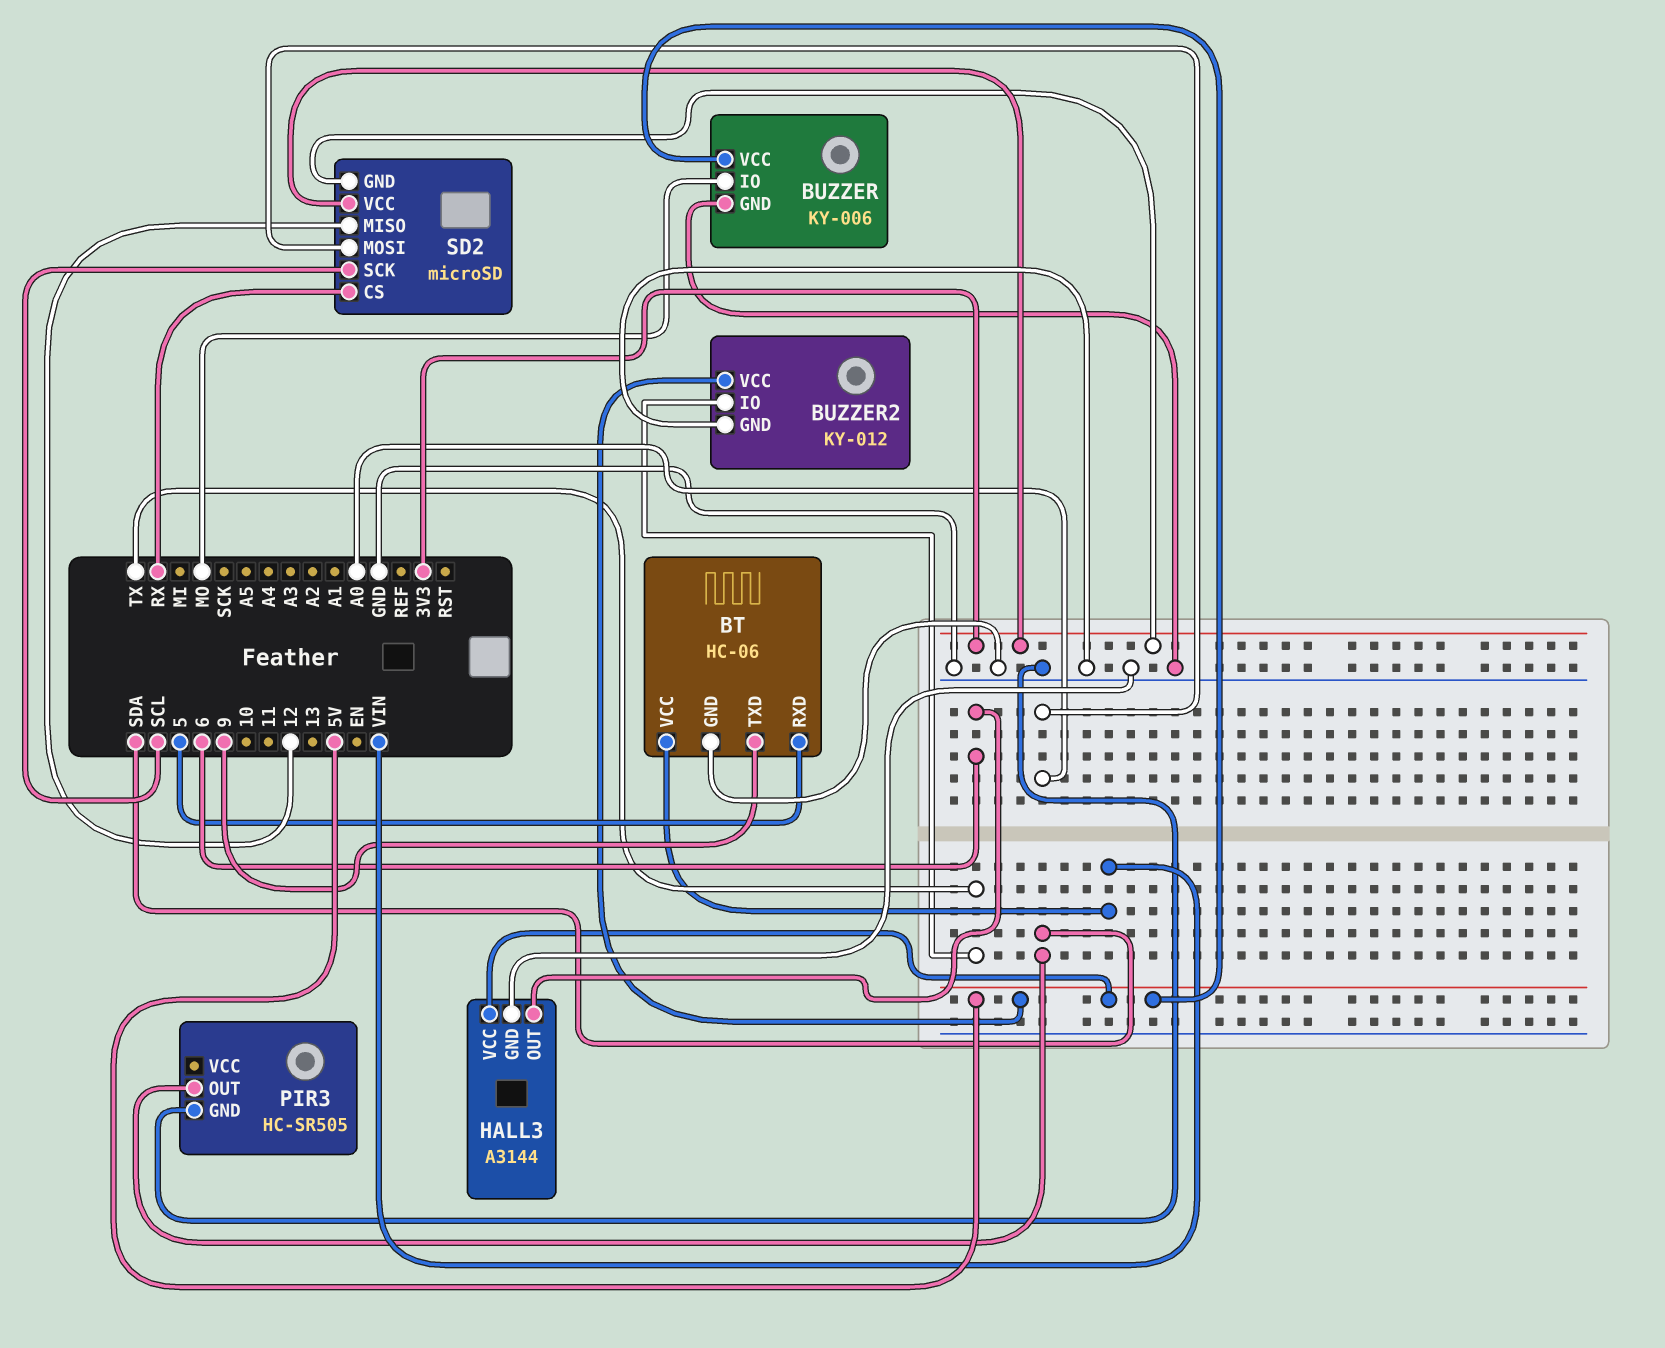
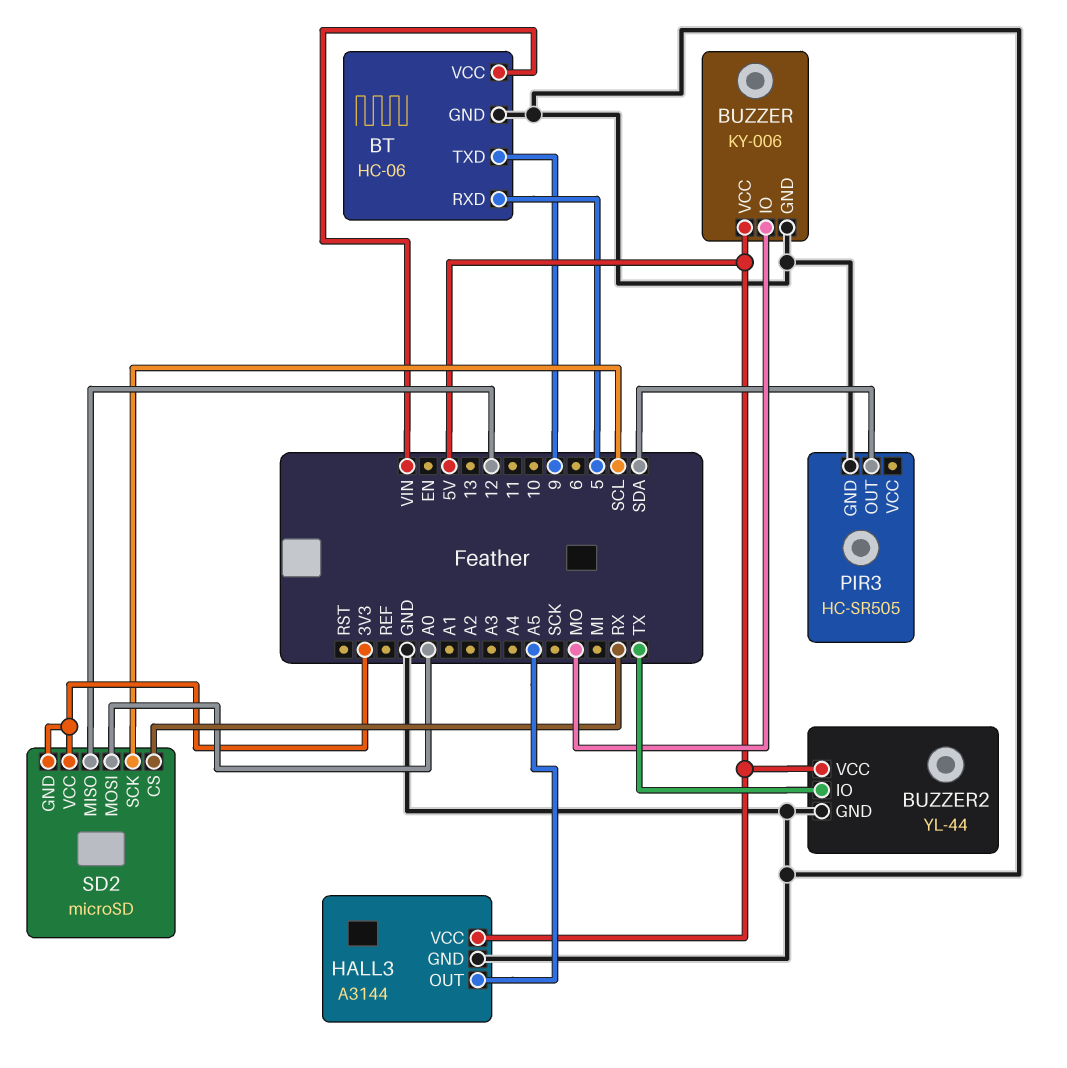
BUZZER2: KY-012 -> YL-44
HALL3 pin OUT: 6 -> A5

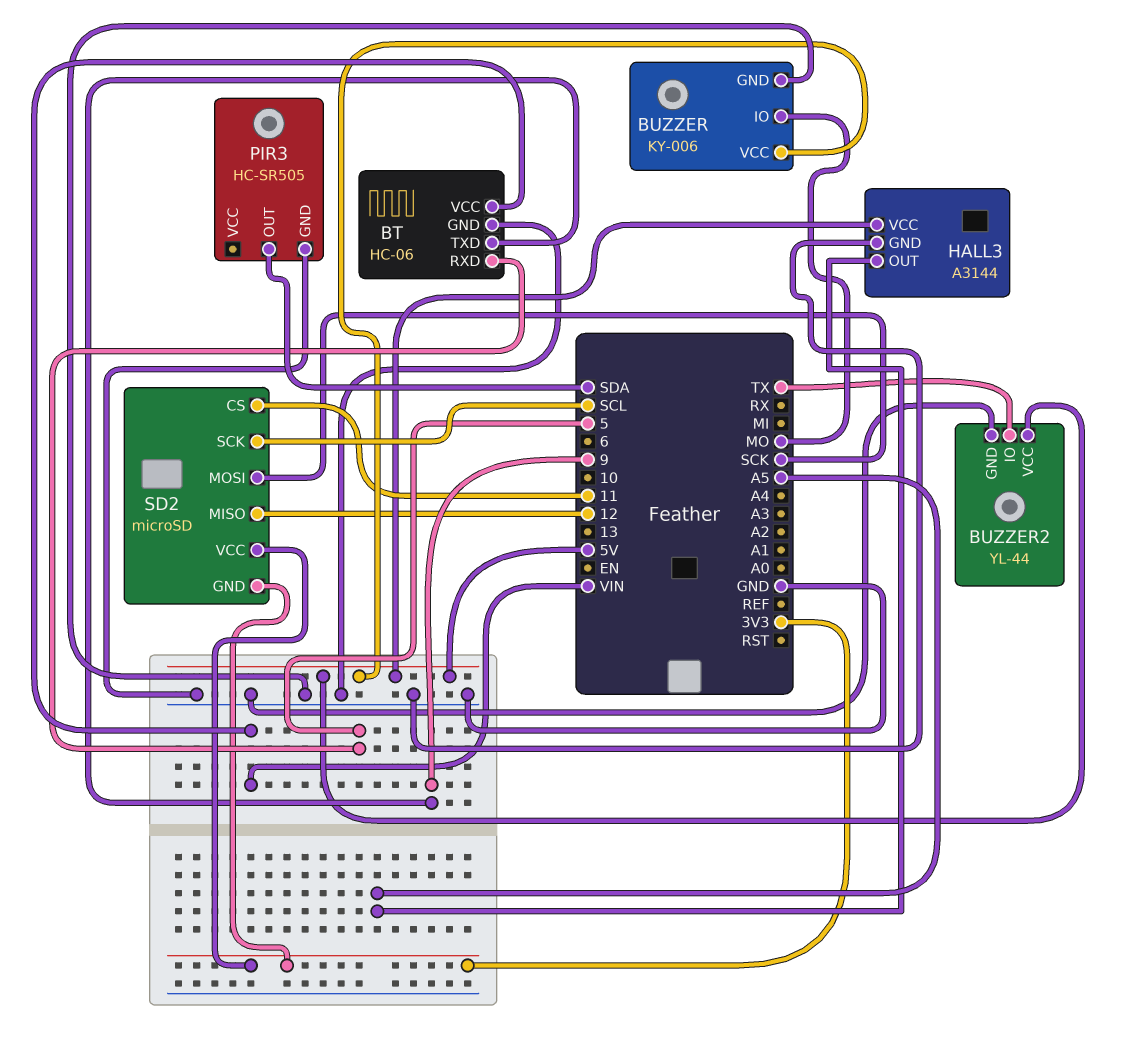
SD2 pin CS: RX -> 11
SD2 pin MOSI: A0 -> SCK

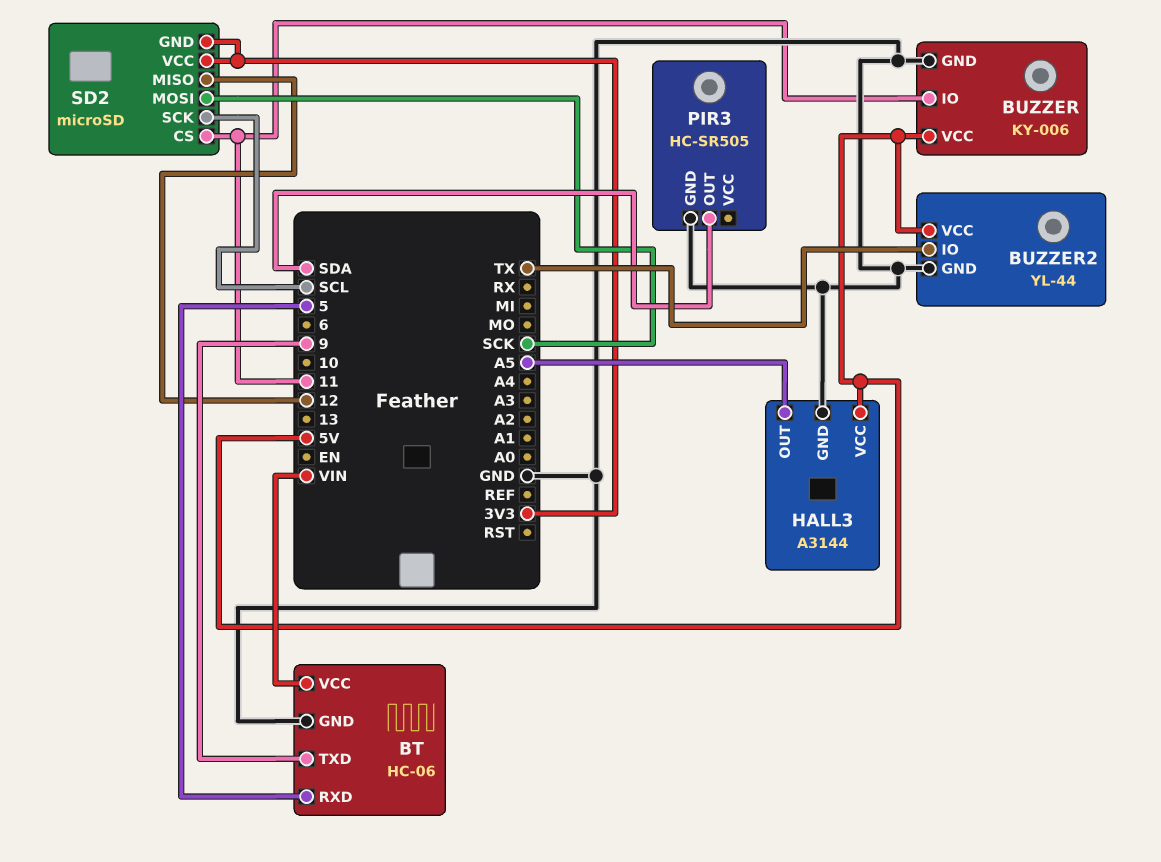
BUZZER pin IO: MO -> 11

